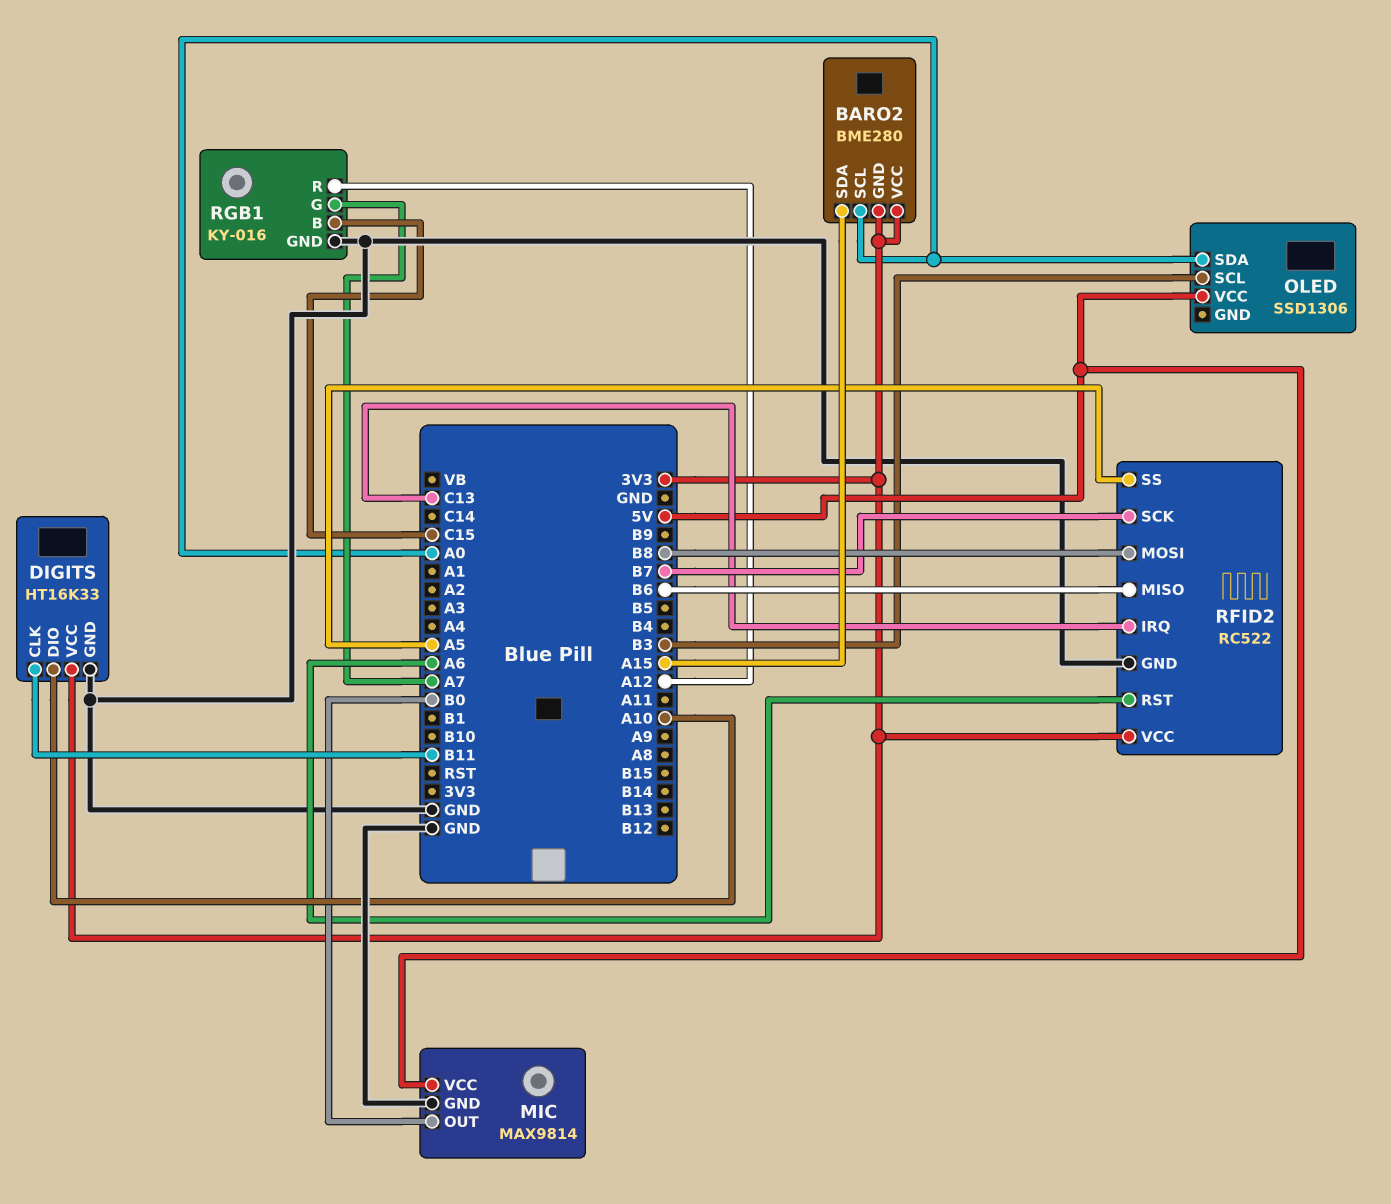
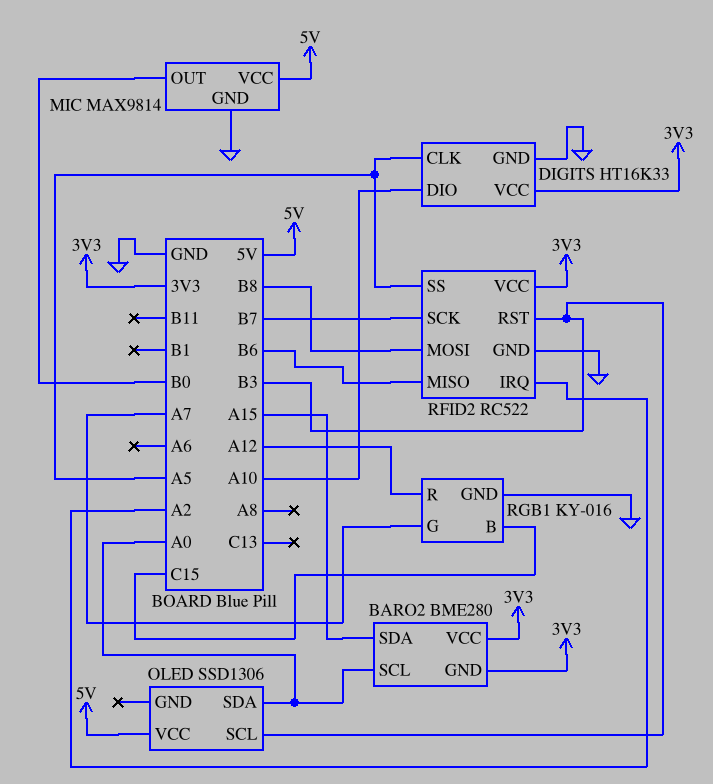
DIGITS pin CLK: B11 -> A5
RFID2 pin IRQ: C13 -> A2
RFID2 pin RST: A6 -> B3

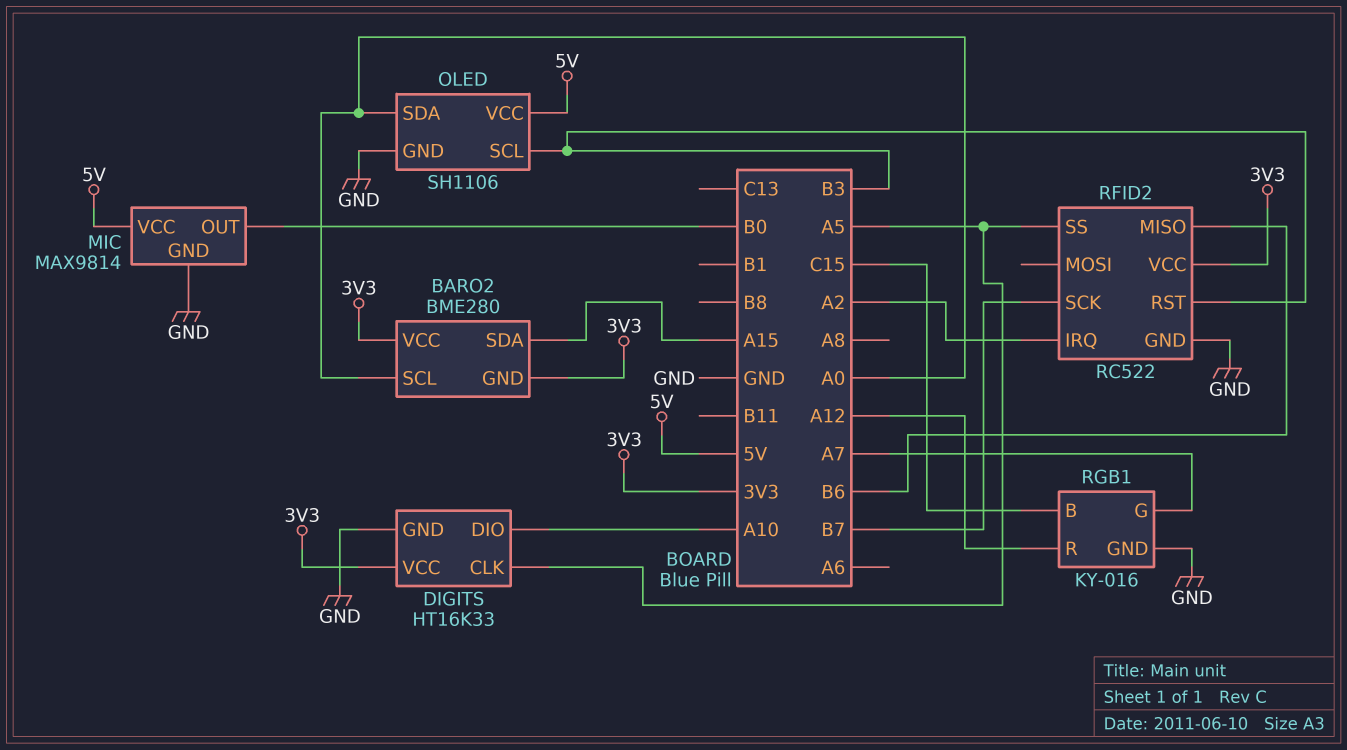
OLED: SSD1306 -> SH1106
OLED pin GND: none -> GND
RFID2 pin MOSI: B8 -> none

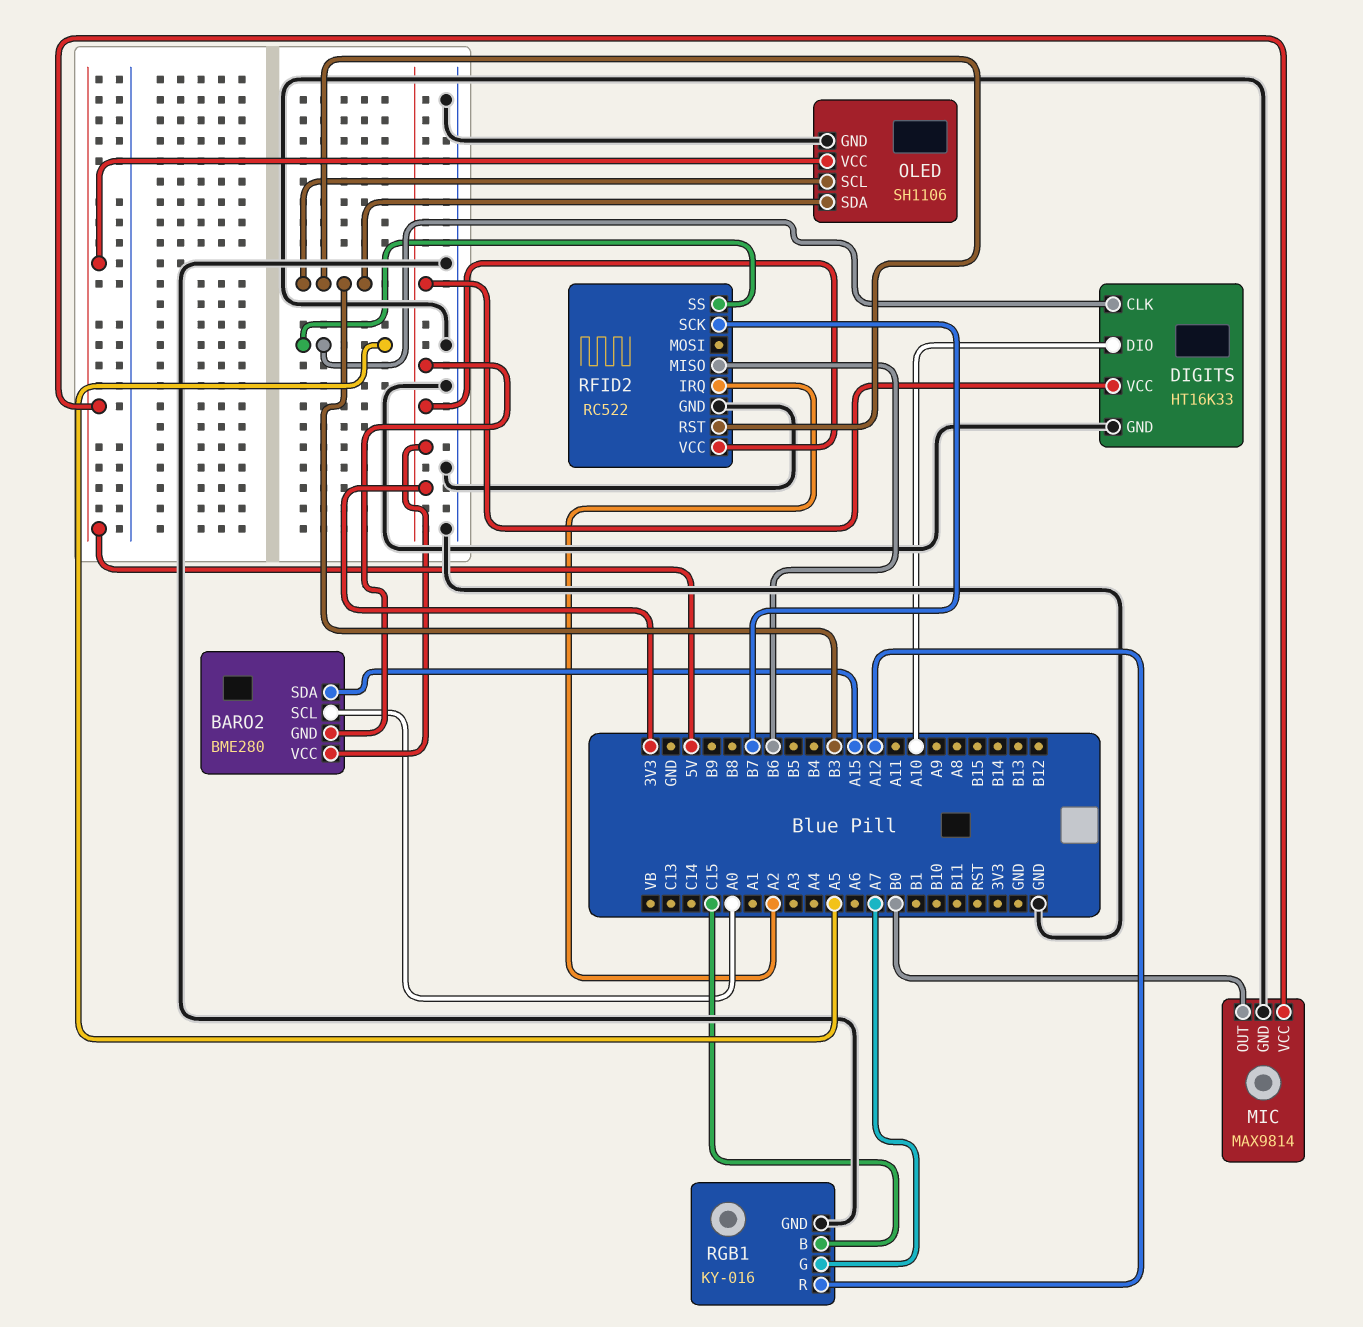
OLED pin SDA: A0 -> B3

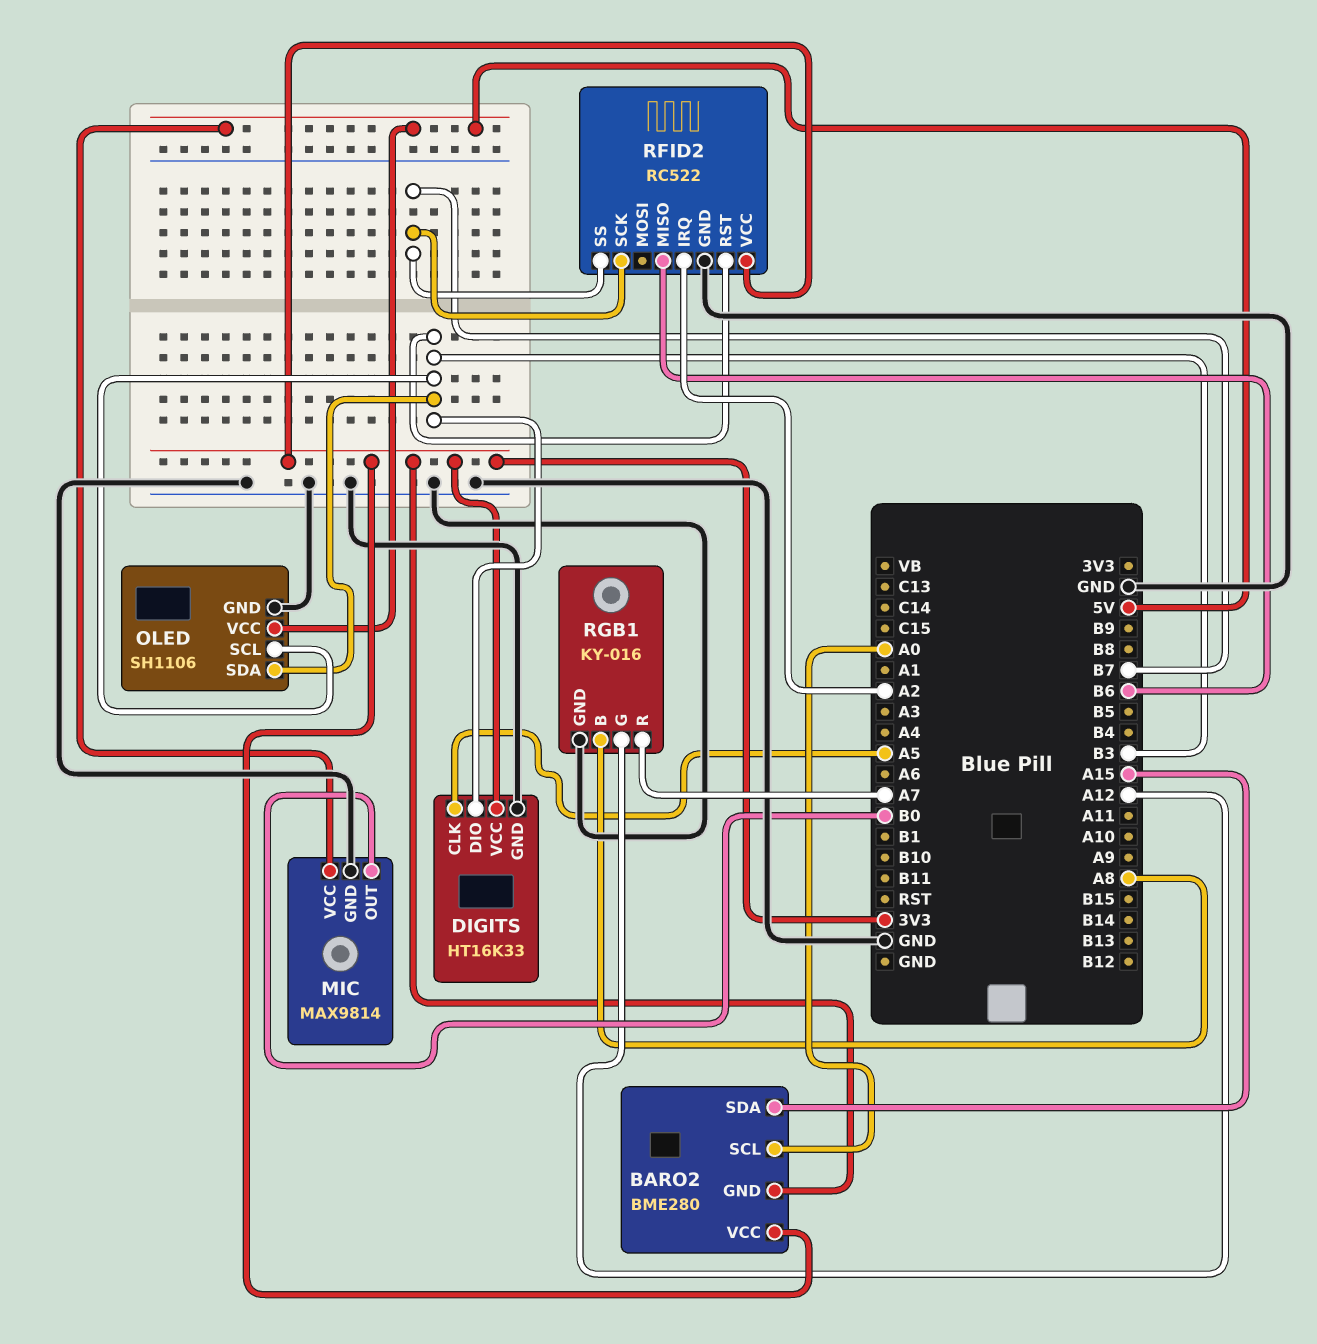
DIGITS pin DIO: A10 -> B3
RFID2 pin SS: A5 -> B7
RGB1 pin B: C15 -> A8
RGB1 pin G: A7 -> A12
RGB1 pin R: A12 -> A7

